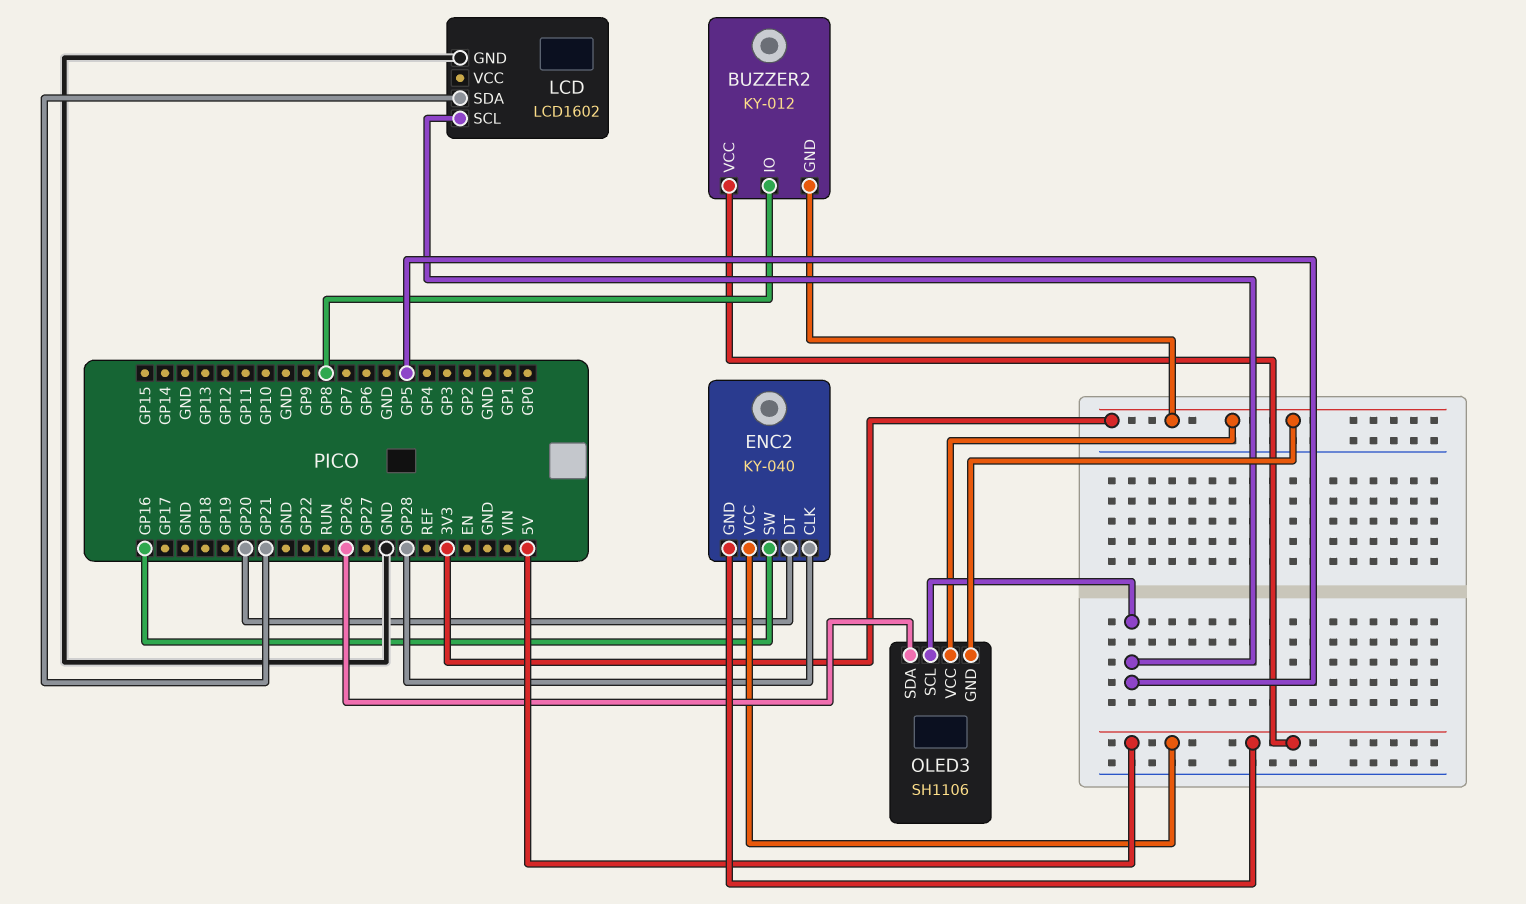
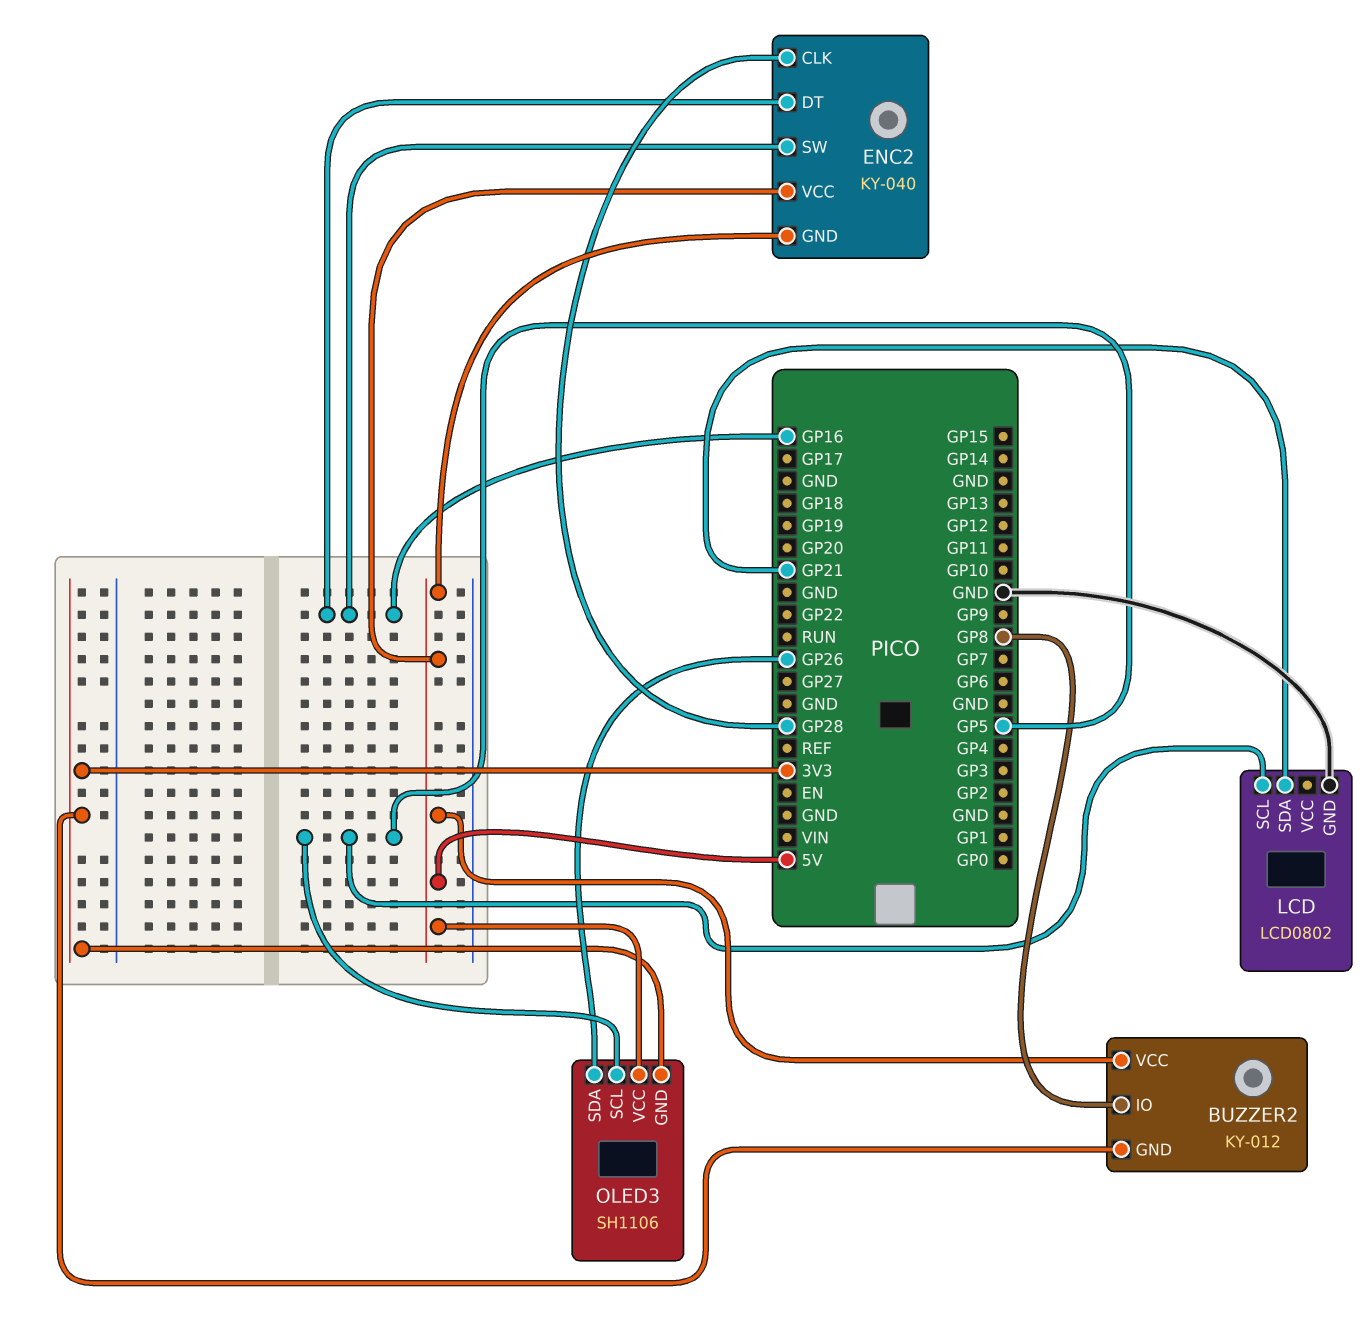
ENC2 pin DT: GP20 -> GP16
LCD: LCD1602 -> LCD0802
OLED3 pin VCC: 3V3 -> 5V

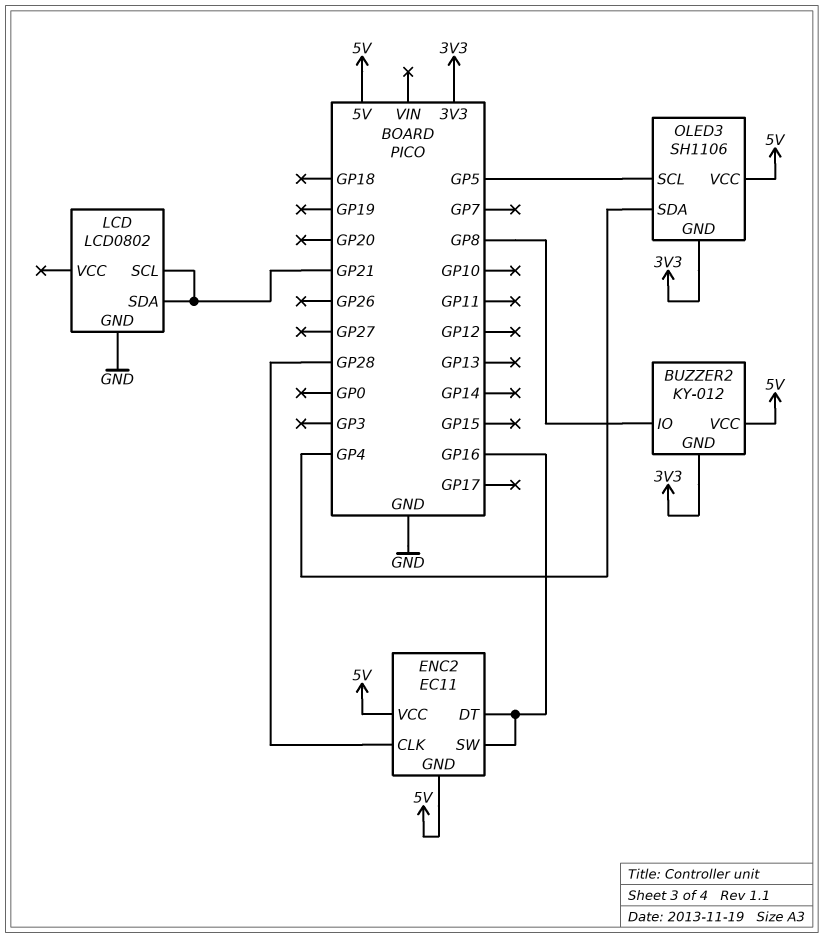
ENC2: KY-040 -> EC11
LCD pin SCL: GP5 -> GP21
OLED3 pin SDA: GP26 -> GP4

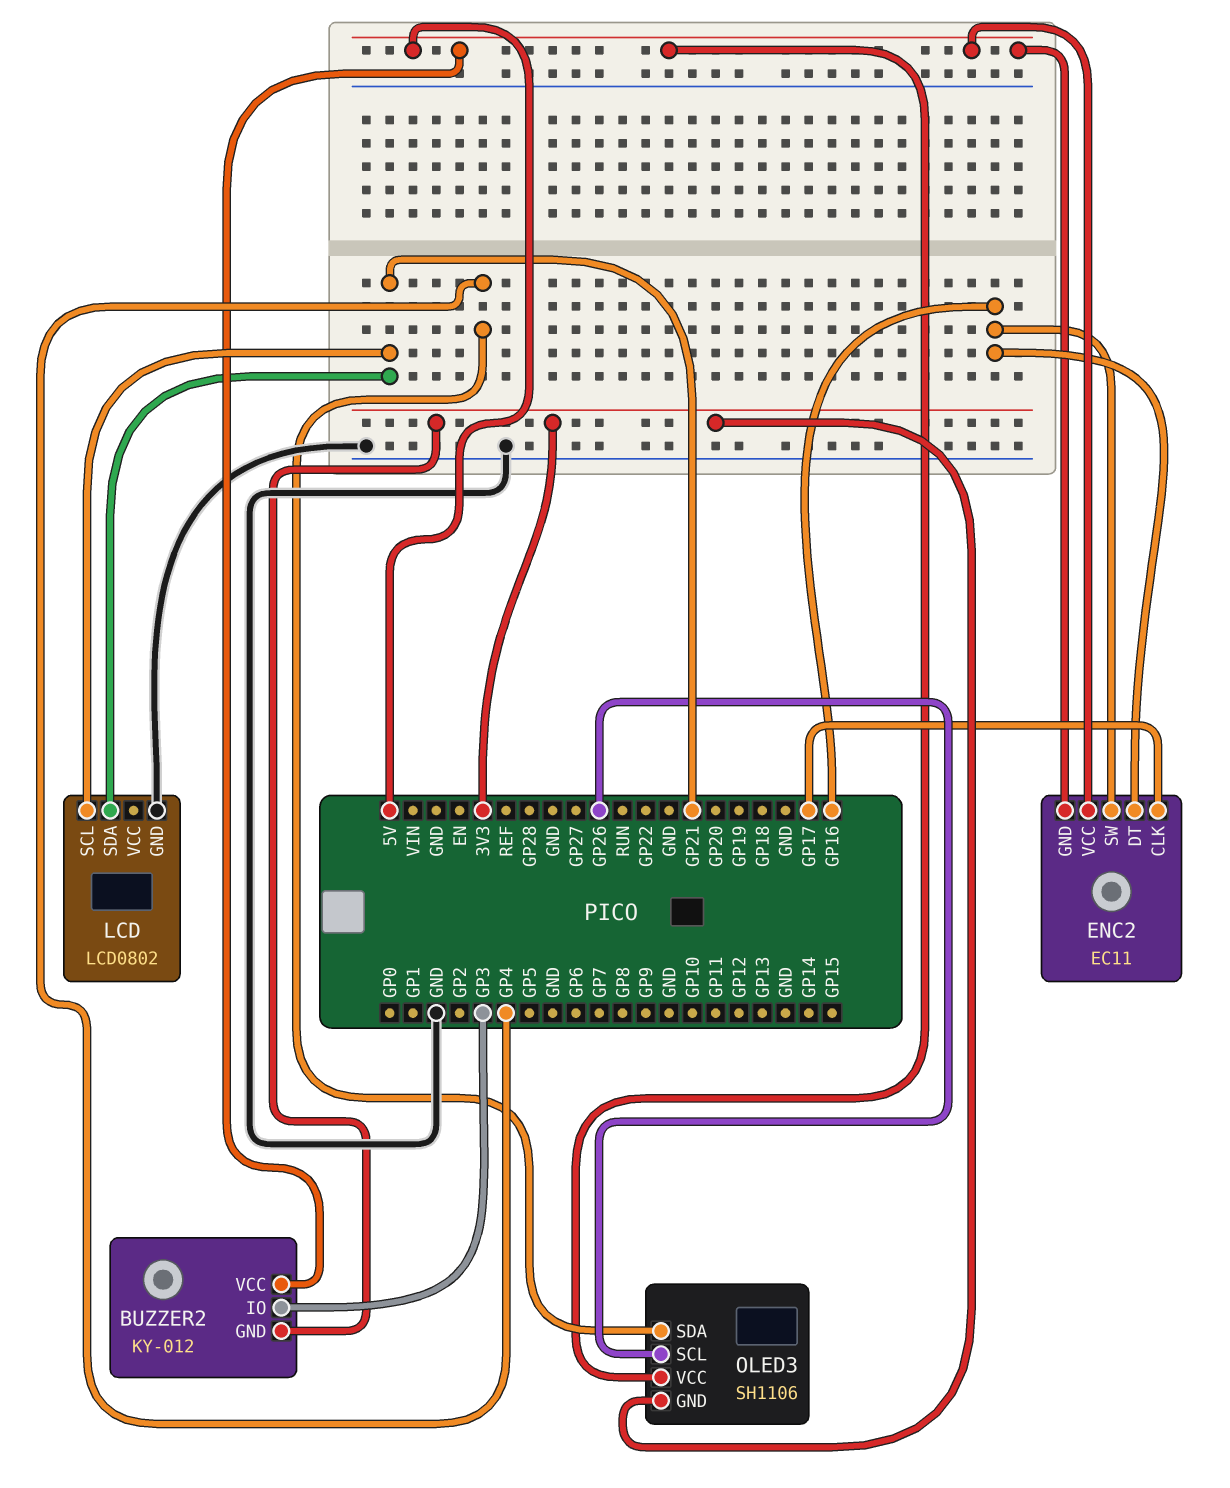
BUZZER2 pin IO: GP8 -> GP3
ENC2 pin CLK: GP28 -> GP17
OLED3 pin SCL: GP5 -> GP26

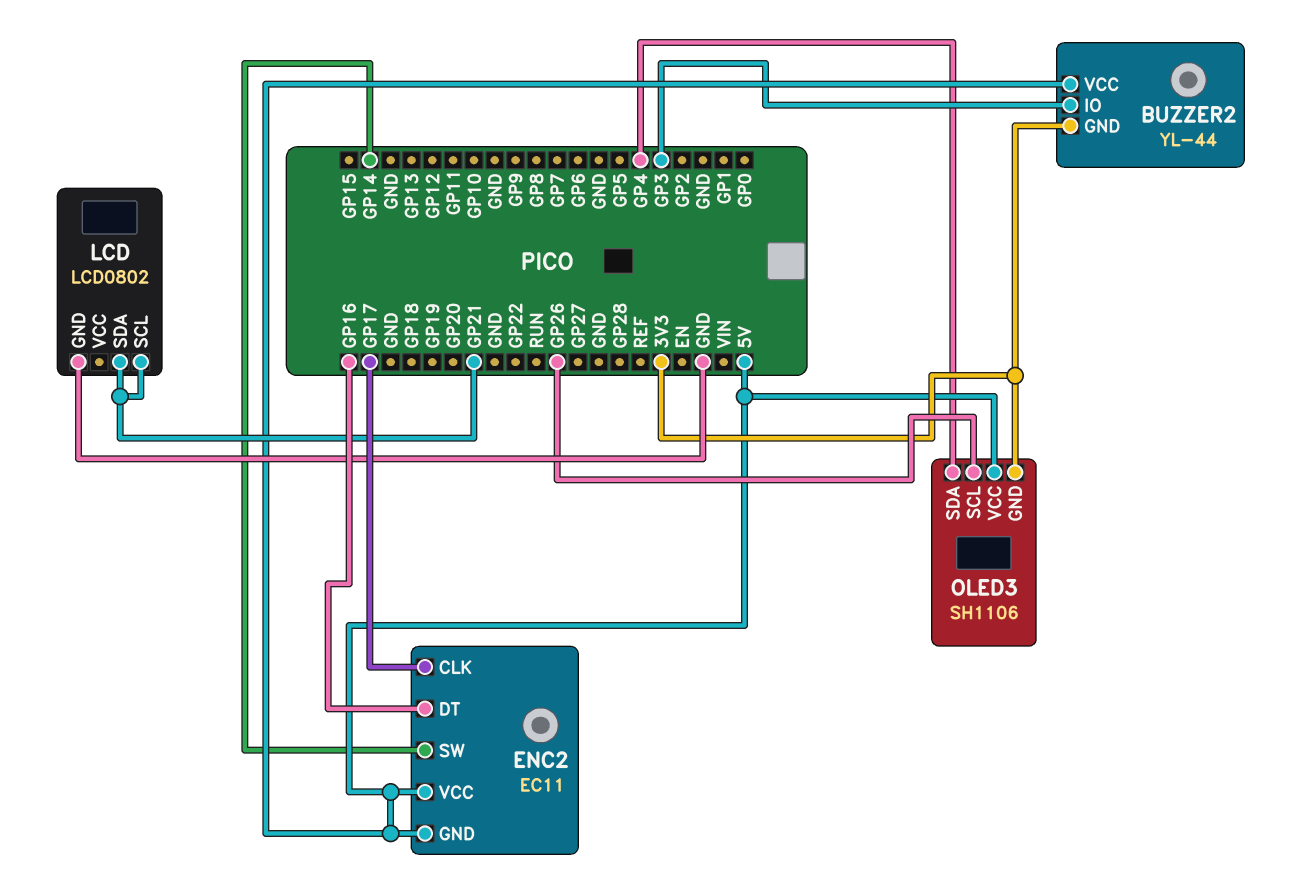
BUZZER2: KY-012 -> YL-44
ENC2 pin SW: GP16 -> GP14

